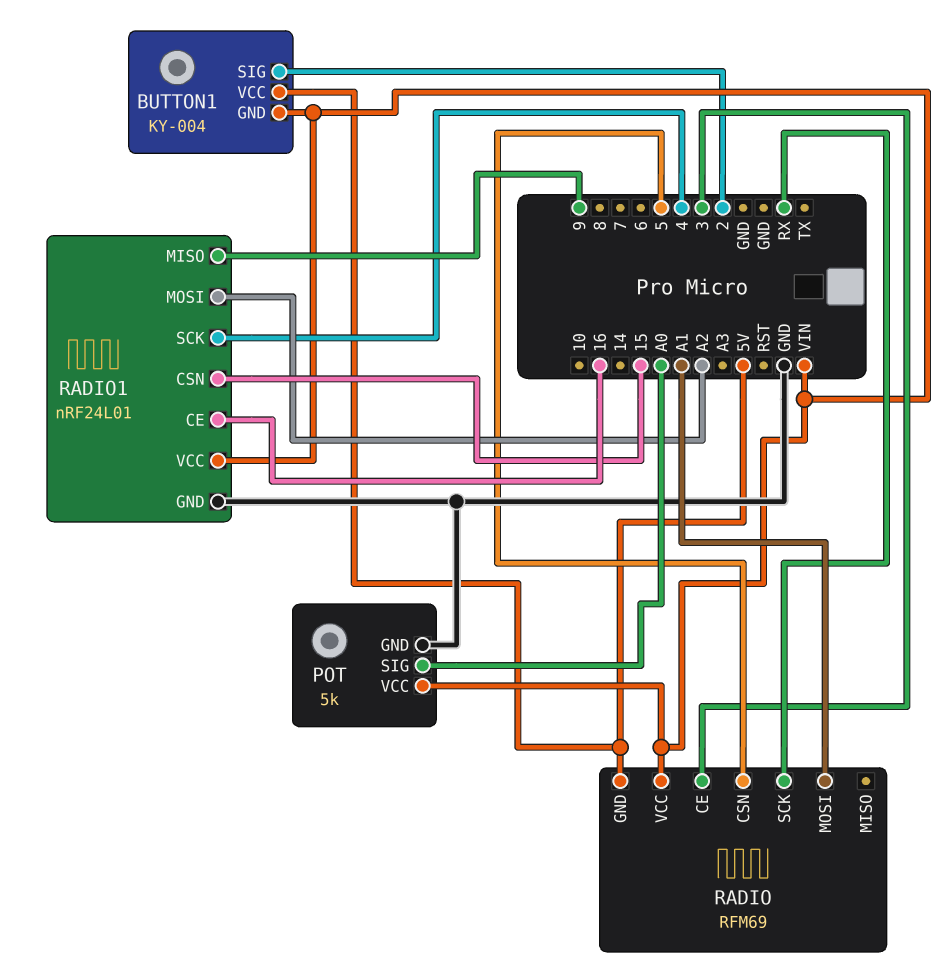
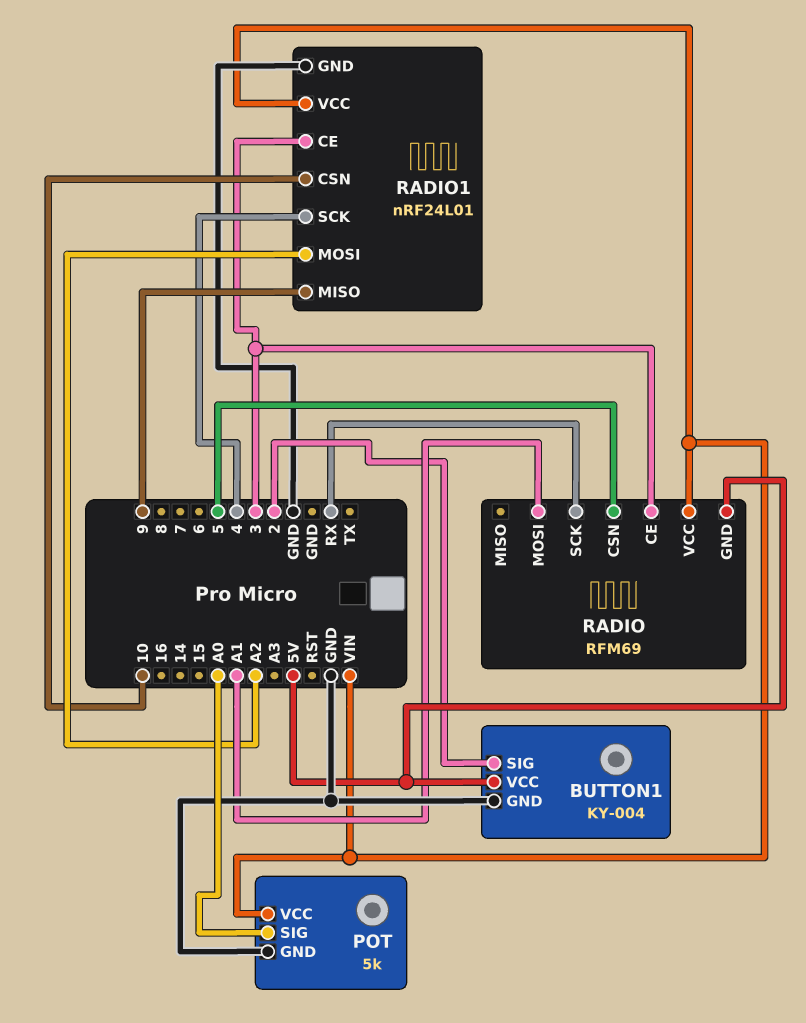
BUTTON1 pin GND: VIN -> GND
RADIO1 pin CE: 16 -> 3
RADIO1 pin CSN: 15 -> 10

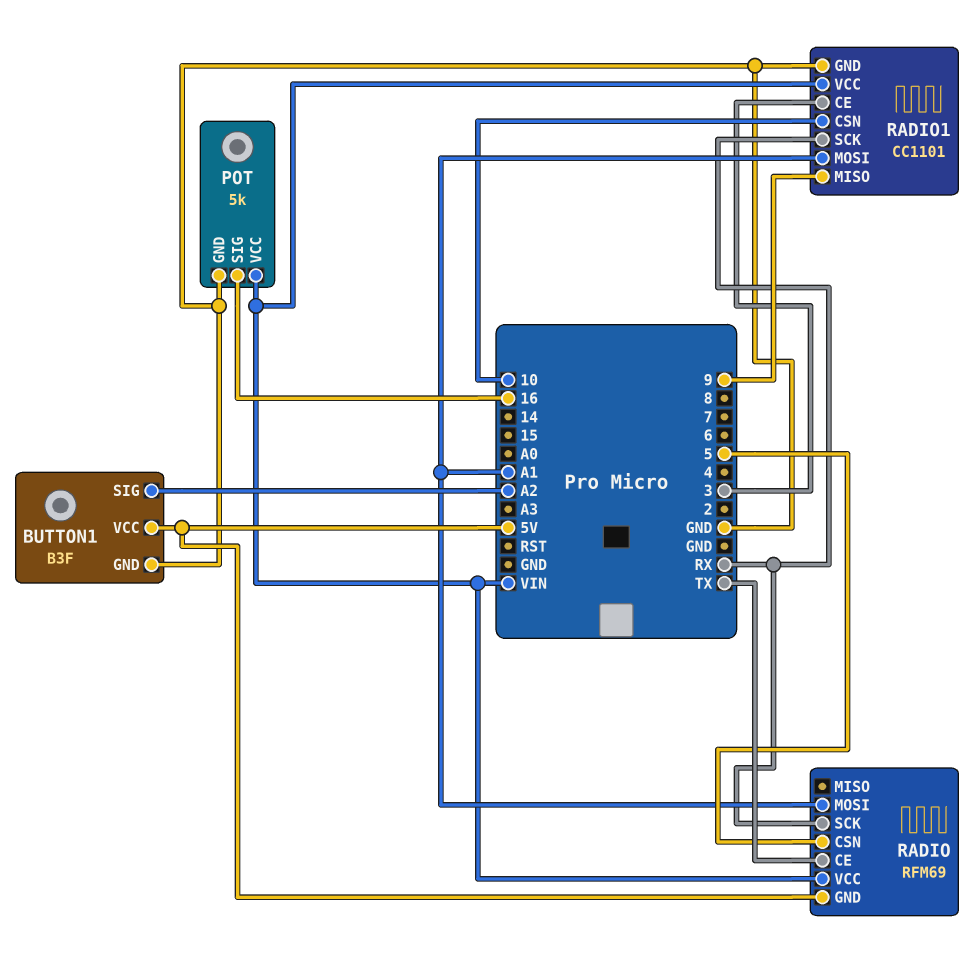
BUTTON1: KY-004 -> B3F
BUTTON1 pin SIG: 2 -> A2
POT pin SIG: A0 -> 16
RADIO pin CE: 3 -> TX
RADIO1: nRF24L01 -> CC1101
RADIO1 pin MOSI: A2 -> A1
RADIO1 pin SCK: 4 -> RX

